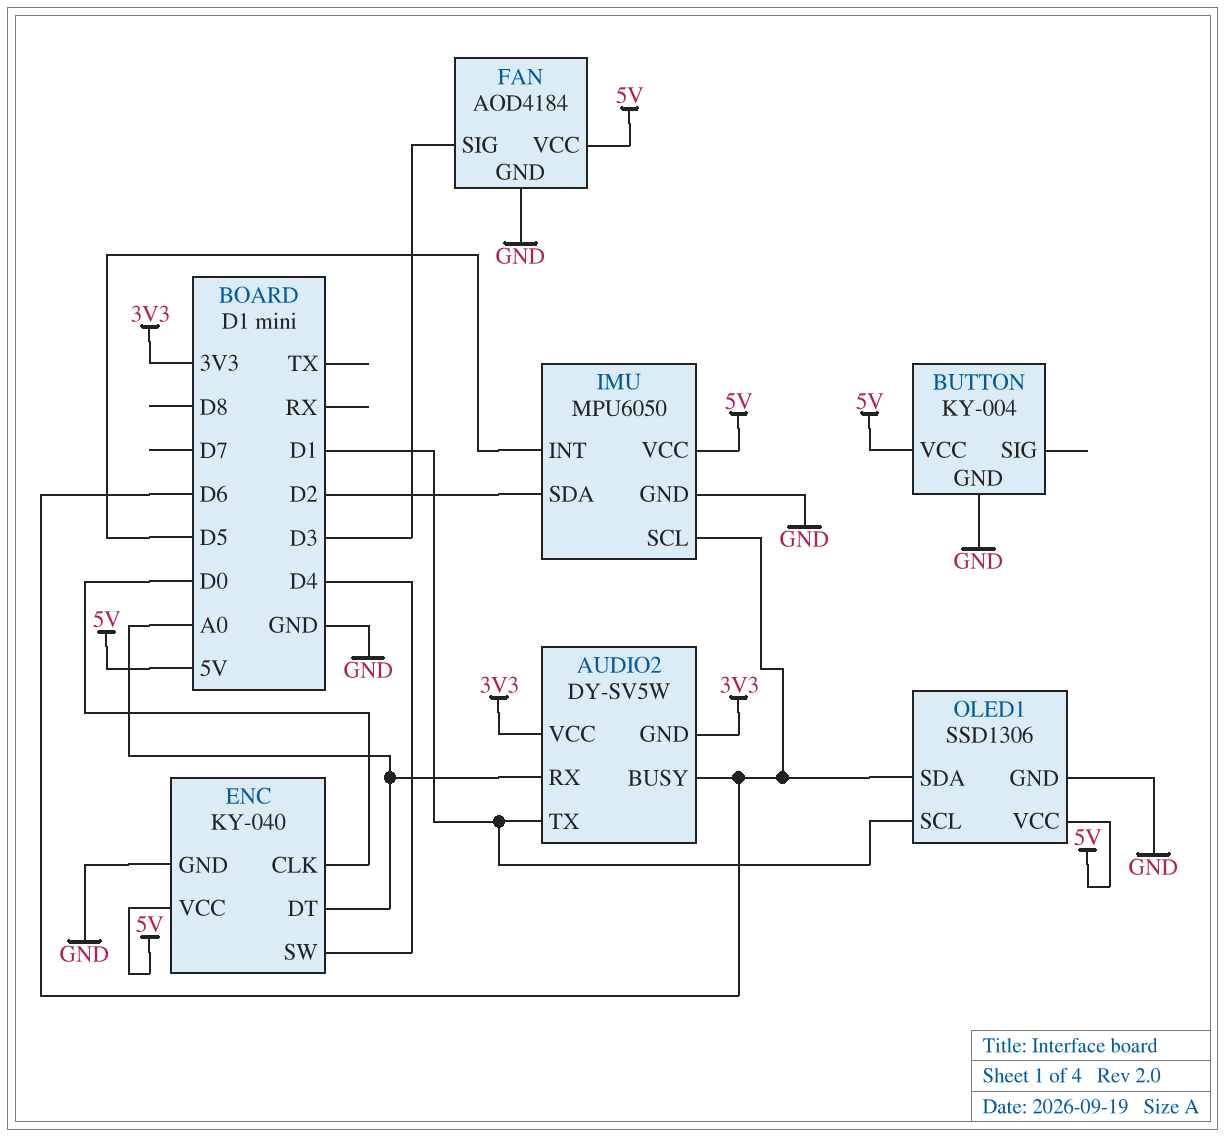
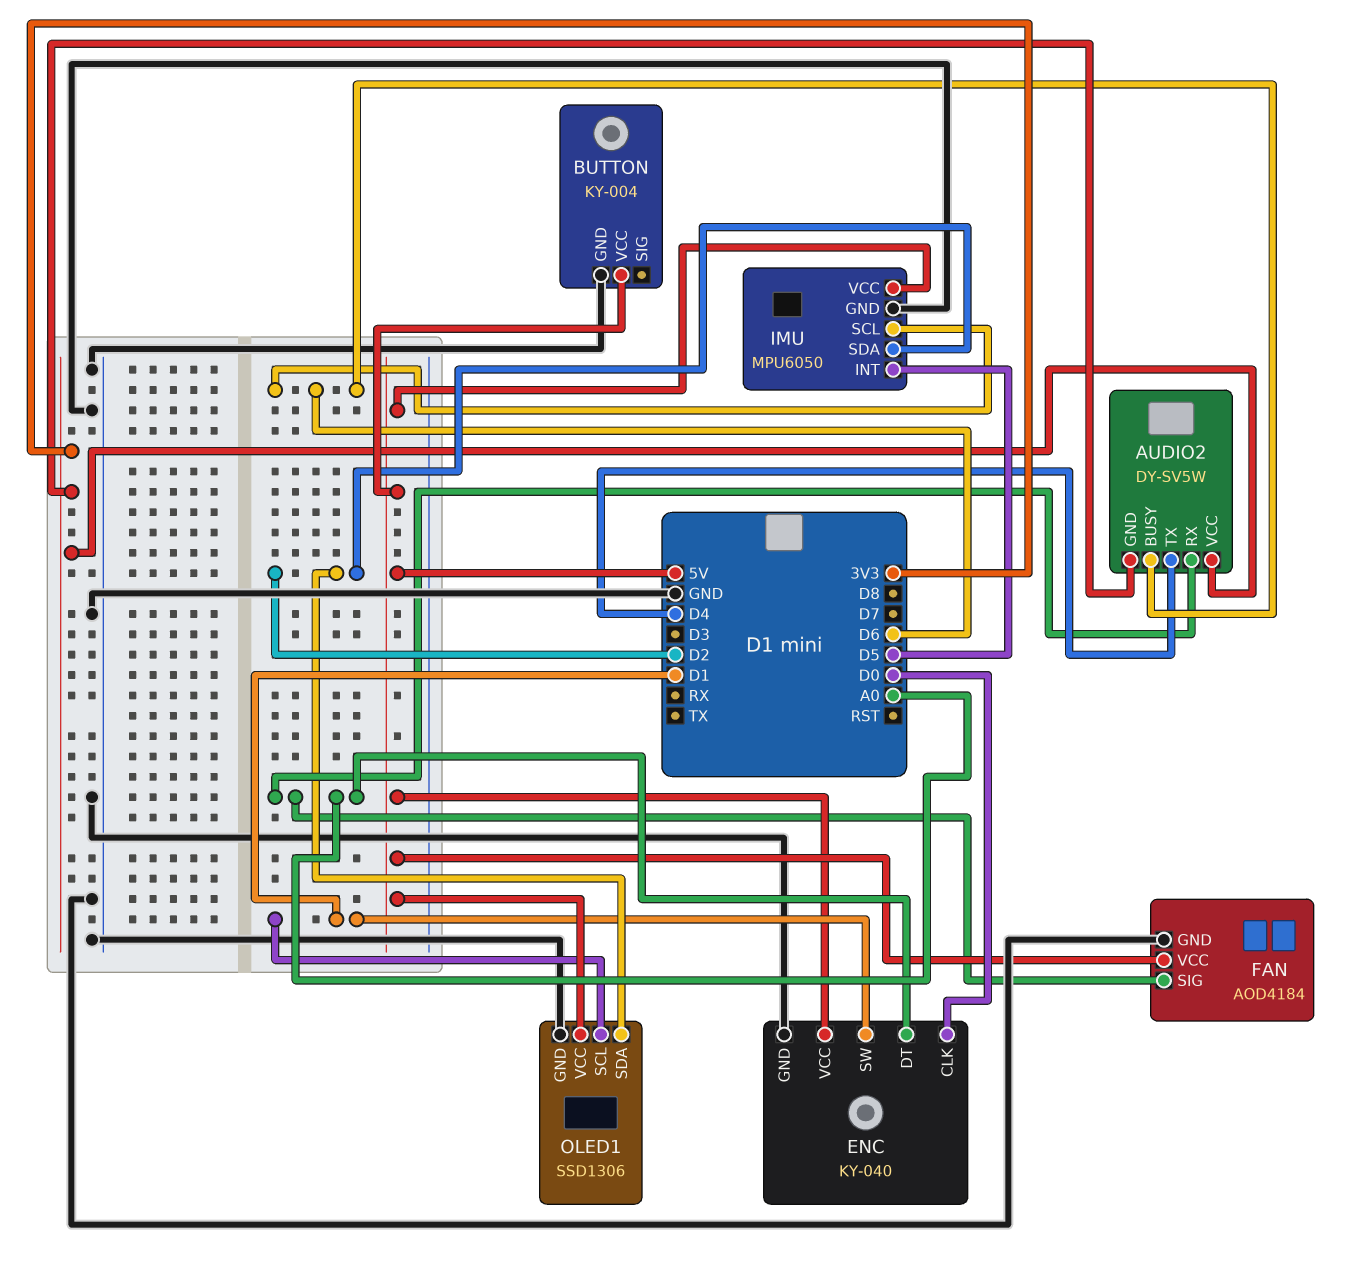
AUDIO2 pin TX: D1 -> D4
ENC pin SW: D4 -> D1
FAN pin SIG: D3 -> A0
OLED1 pin SDA: D6 -> D2

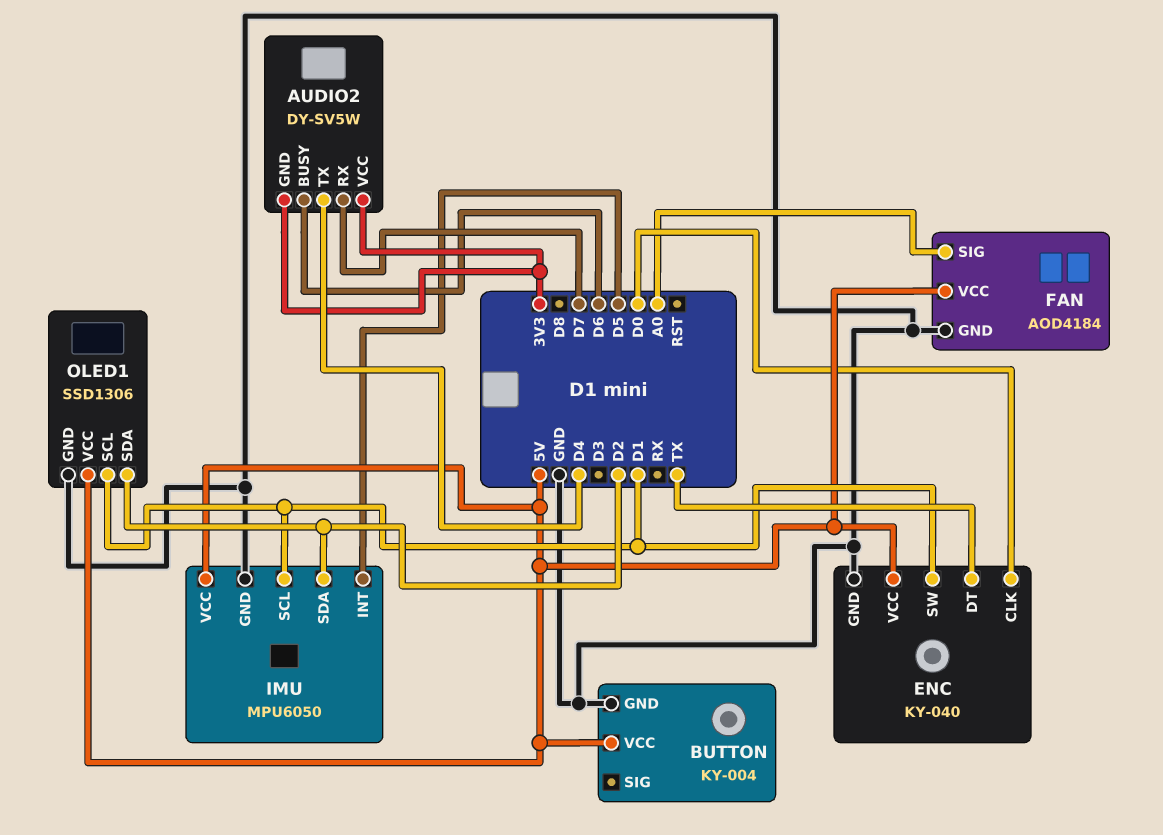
AUDIO2 pin RX: A0 -> D7
ENC pin DT: A0 -> TX
IMU pin SCL: D6 -> D1

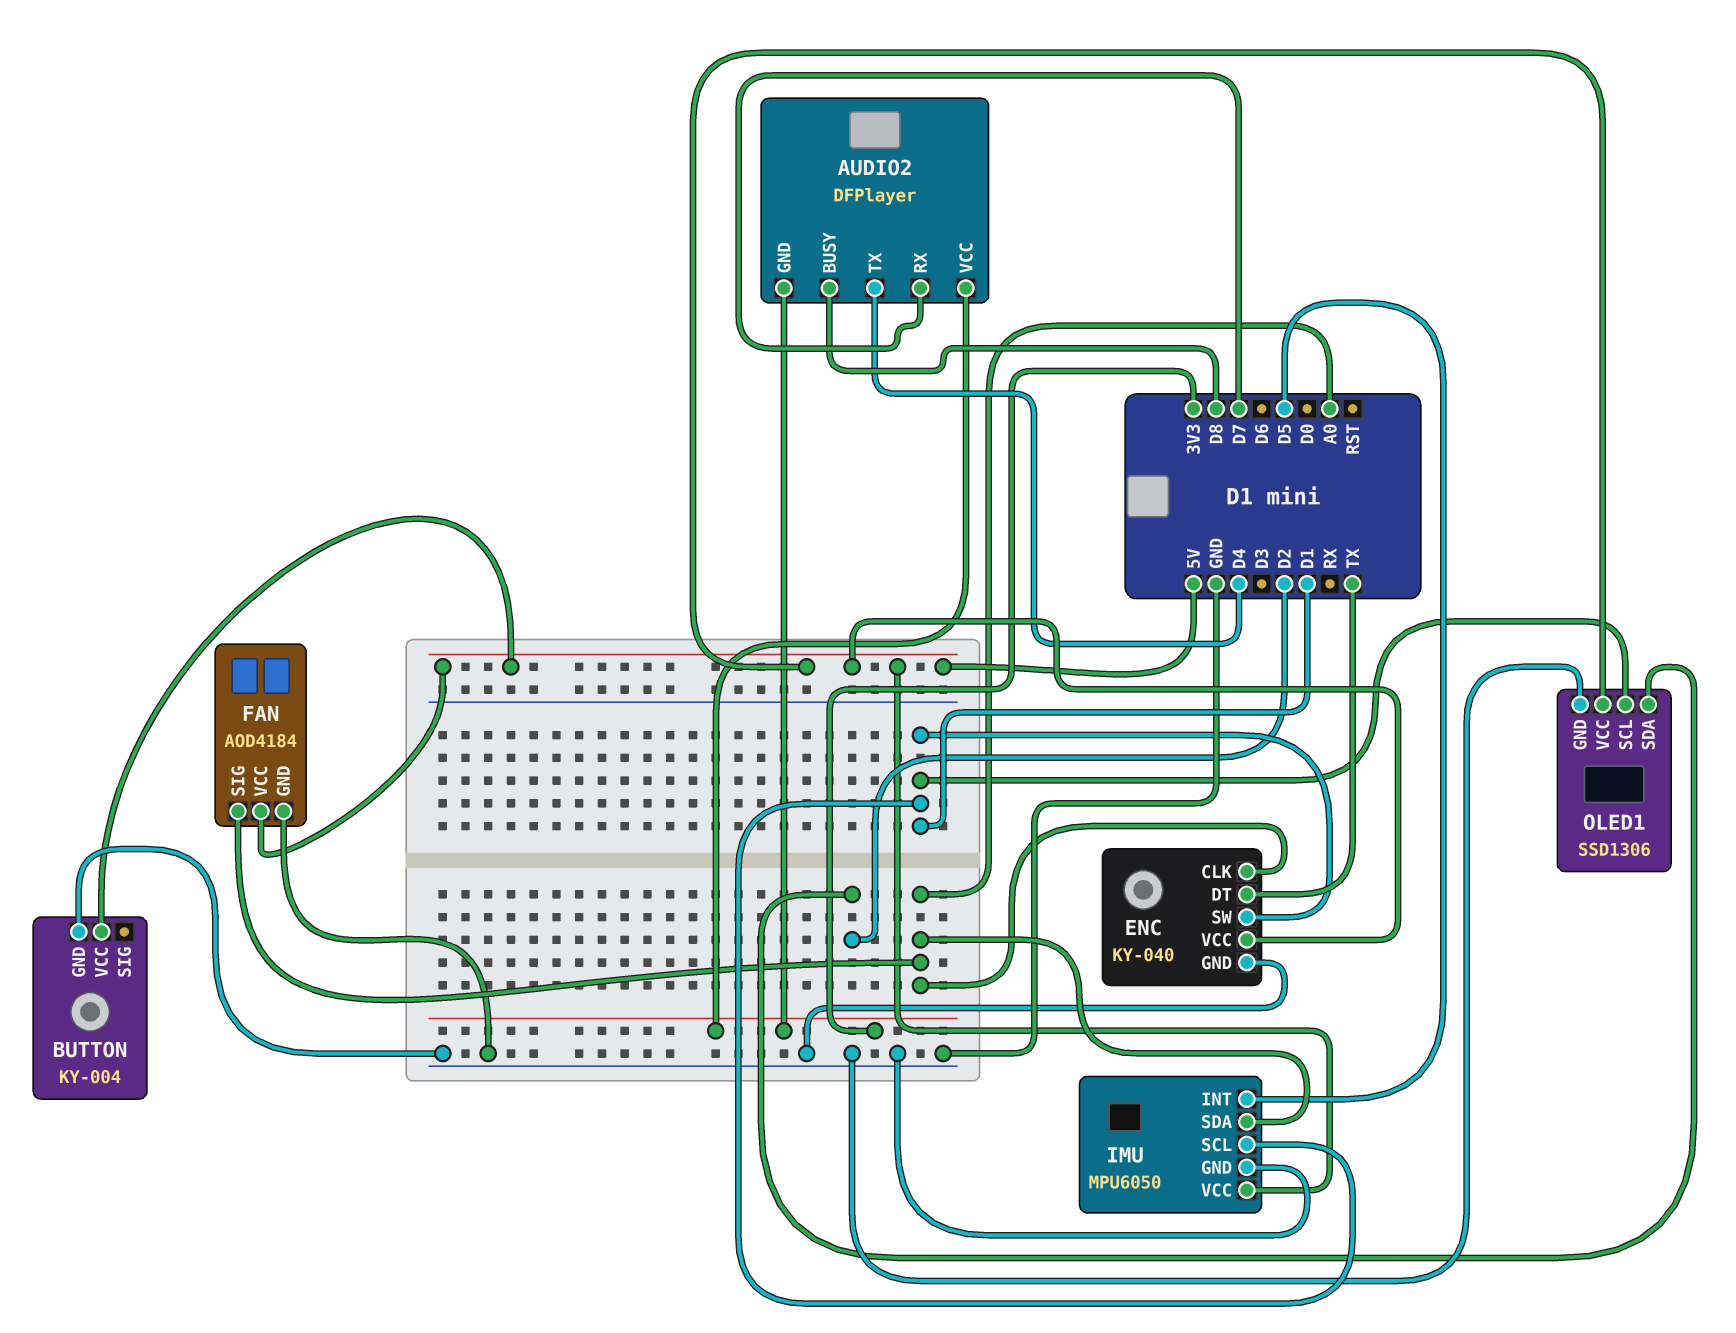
AUDIO2: DY-SV5W -> DFPlayer
AUDIO2 pin BUSY: D6 -> D8
ENC pin CLK: D0 -> A0
IMU pin SDA: D2 -> A0

